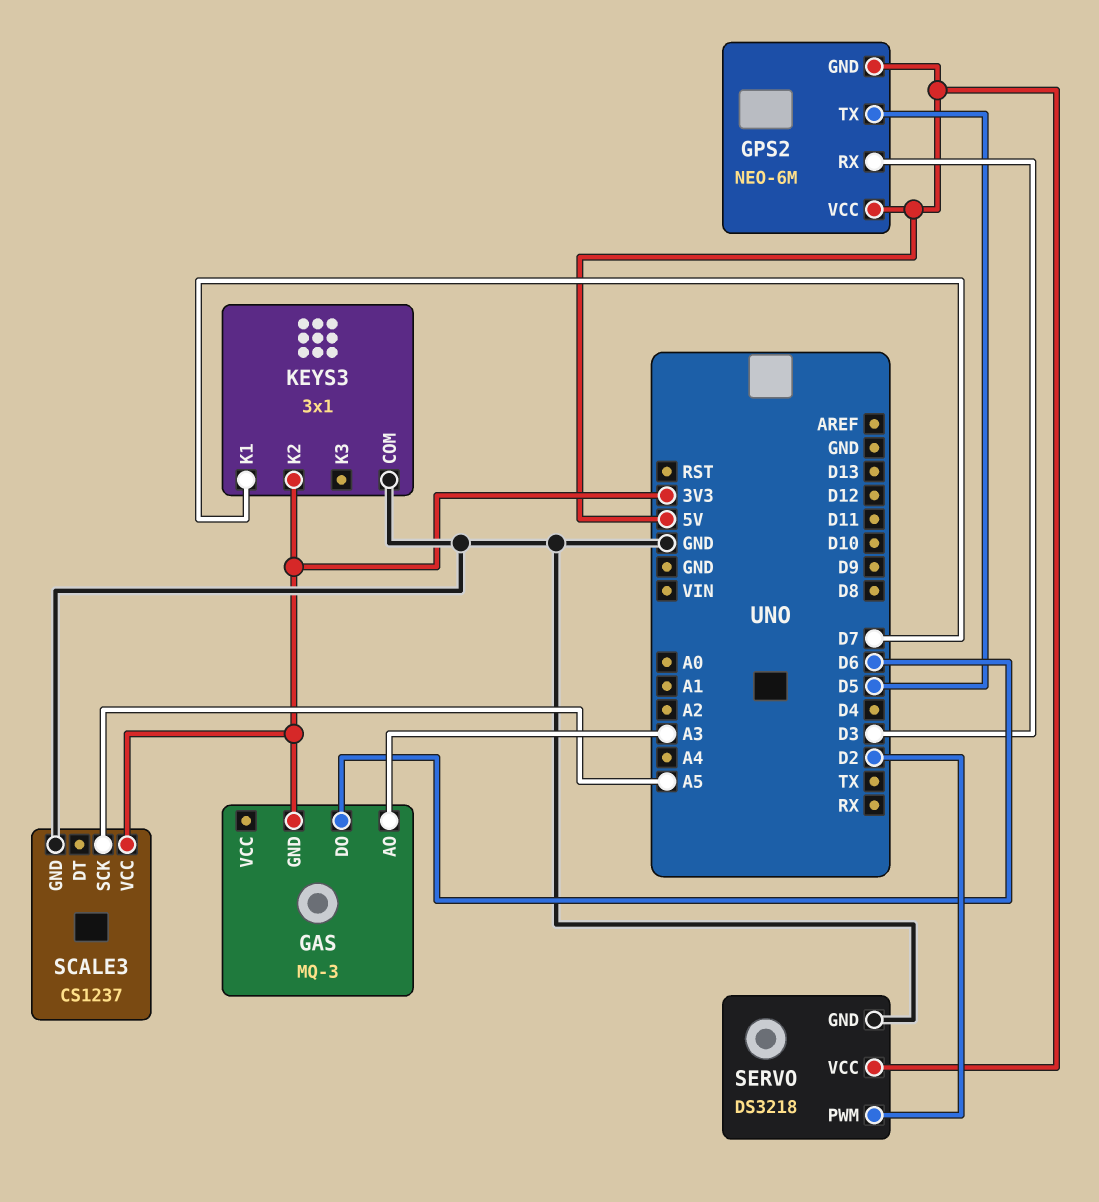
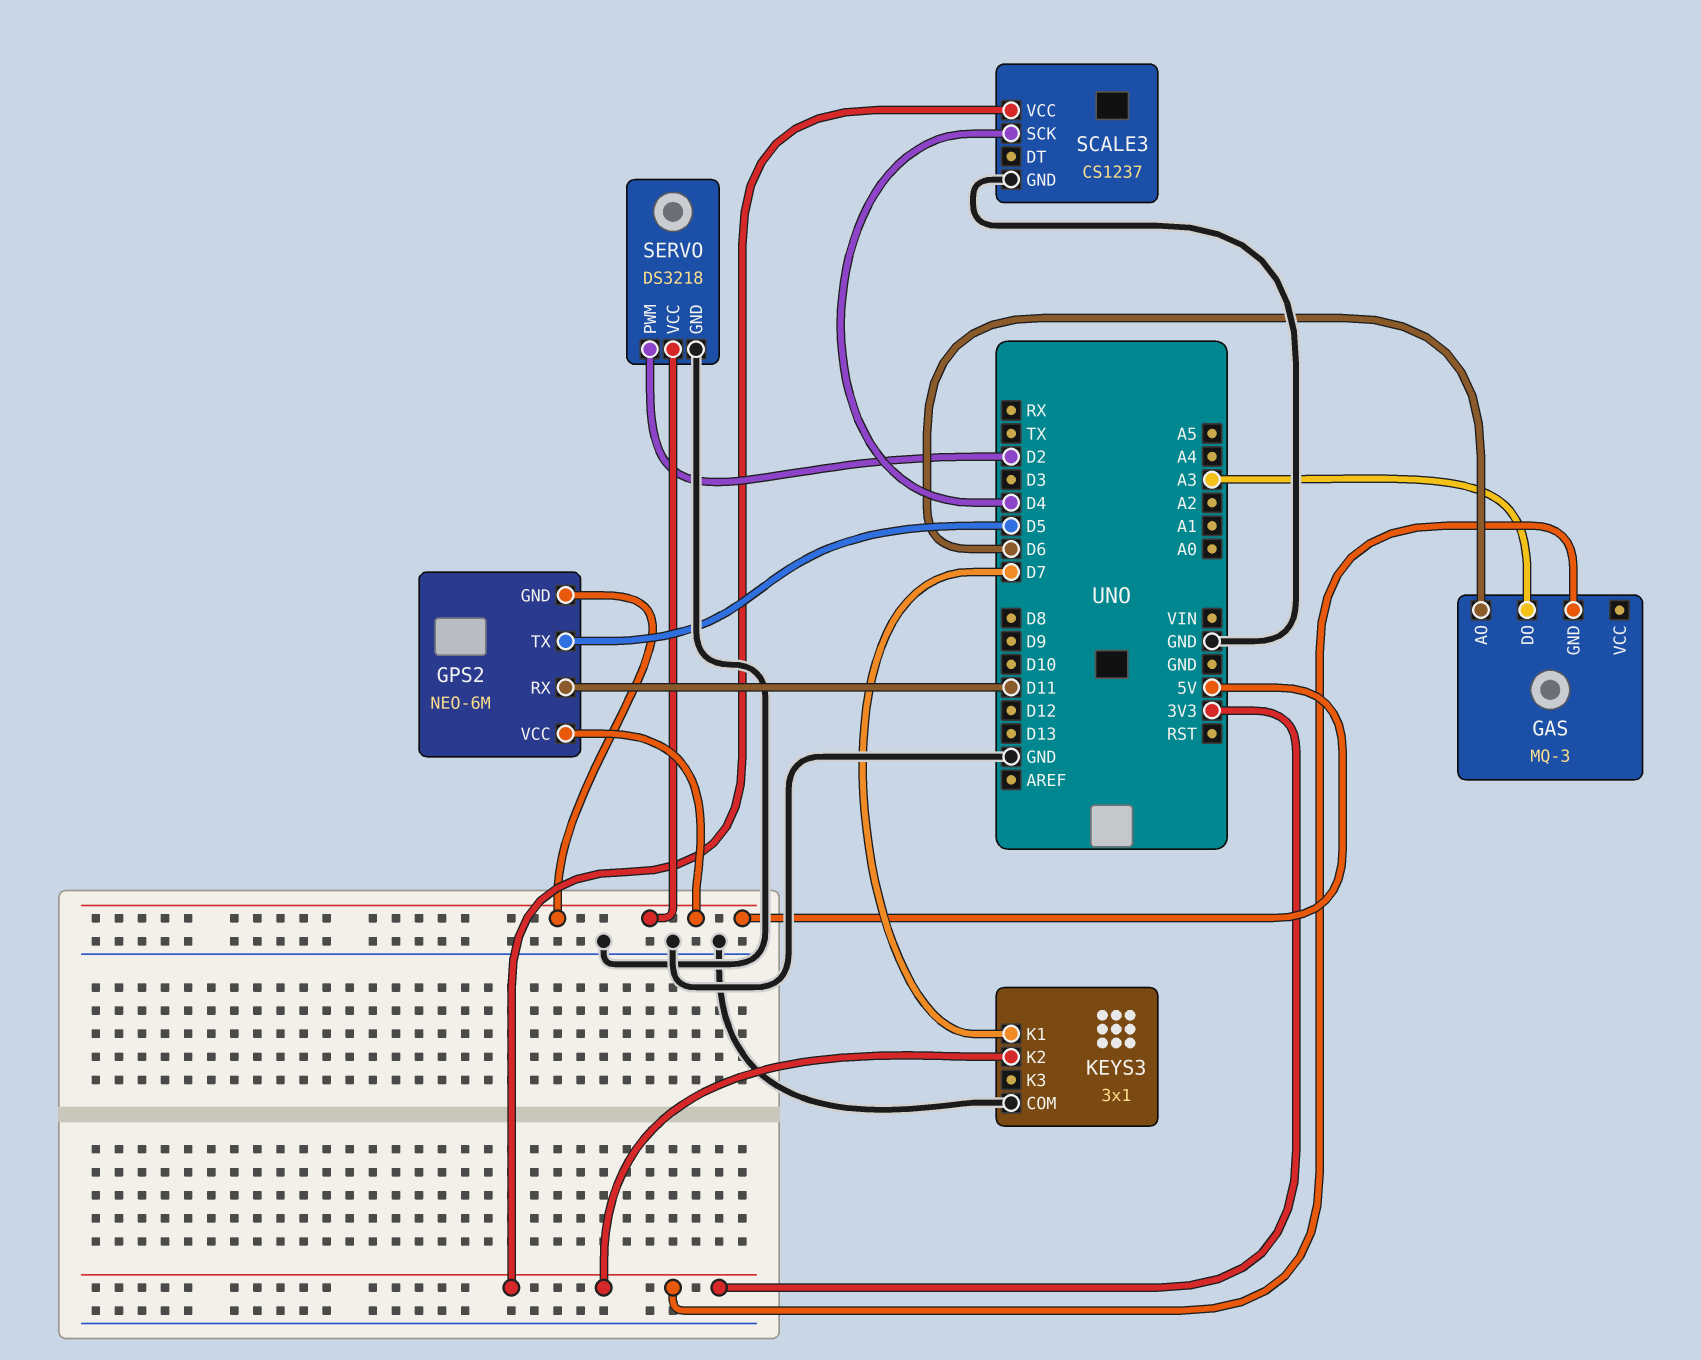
GAS pin AO: A3 -> D6
GAS pin DO: D6 -> A3
GPS2 pin RX: D3 -> D11
SCALE3 pin SCK: A5 -> D4

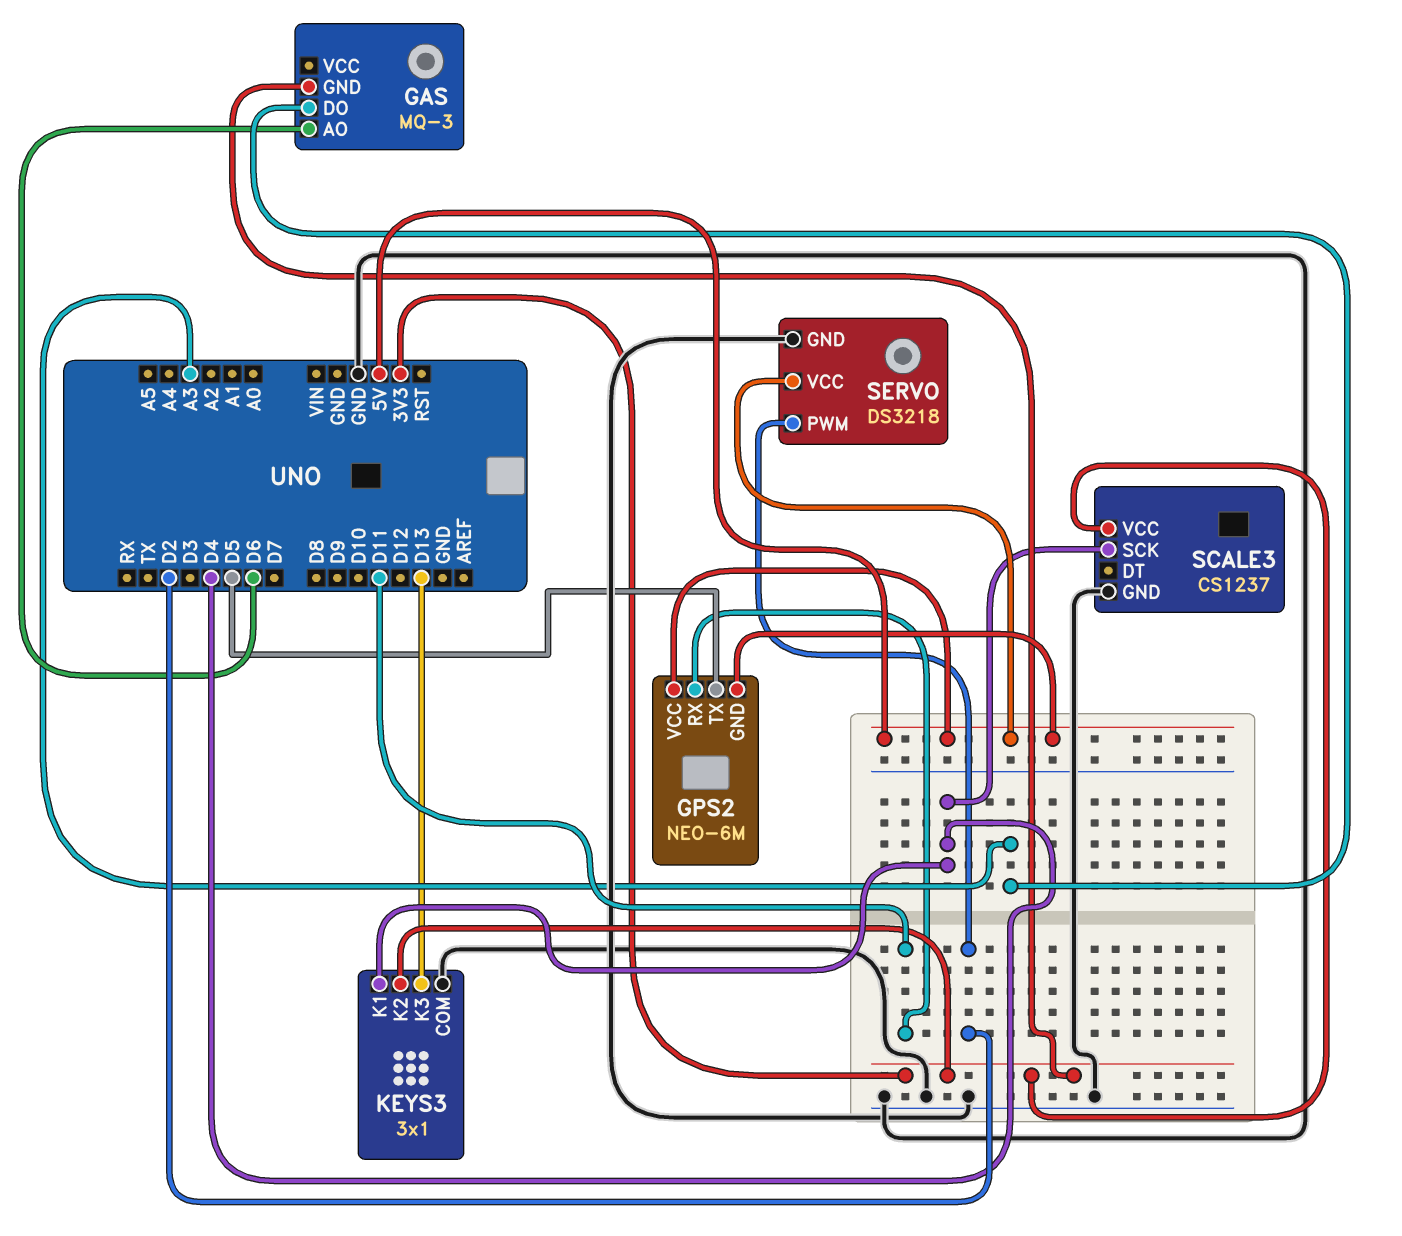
KEYS3 pin K1: D7 -> D4
KEYS3 pin K3: none -> D13

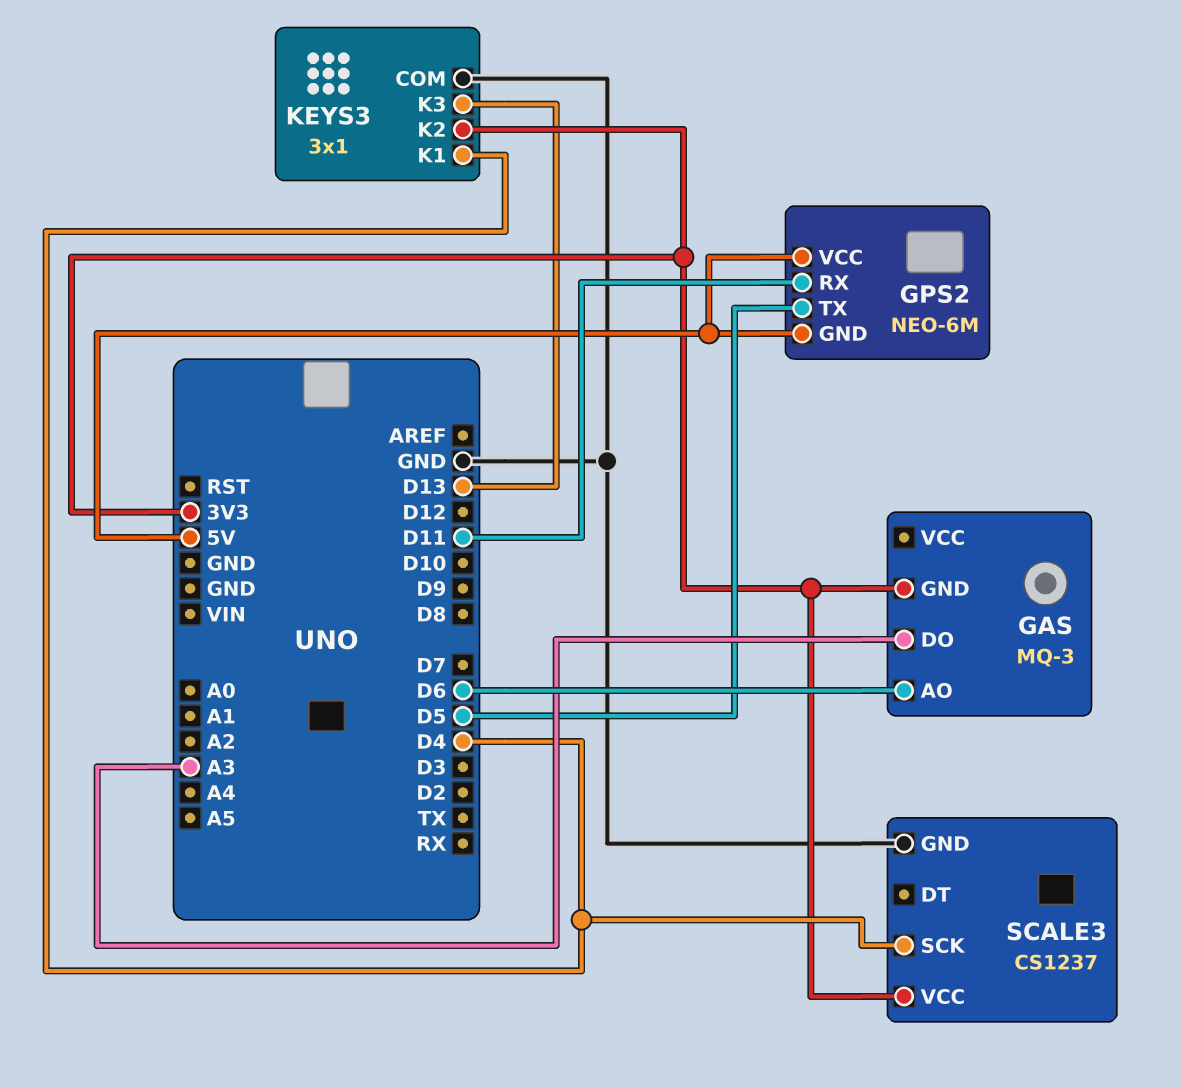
SERVO: DS3218 -> none
SERVO pin GND: GND -> none
SERVO pin PWM: D2 -> none
SERVO pin VCC: 5V -> none

